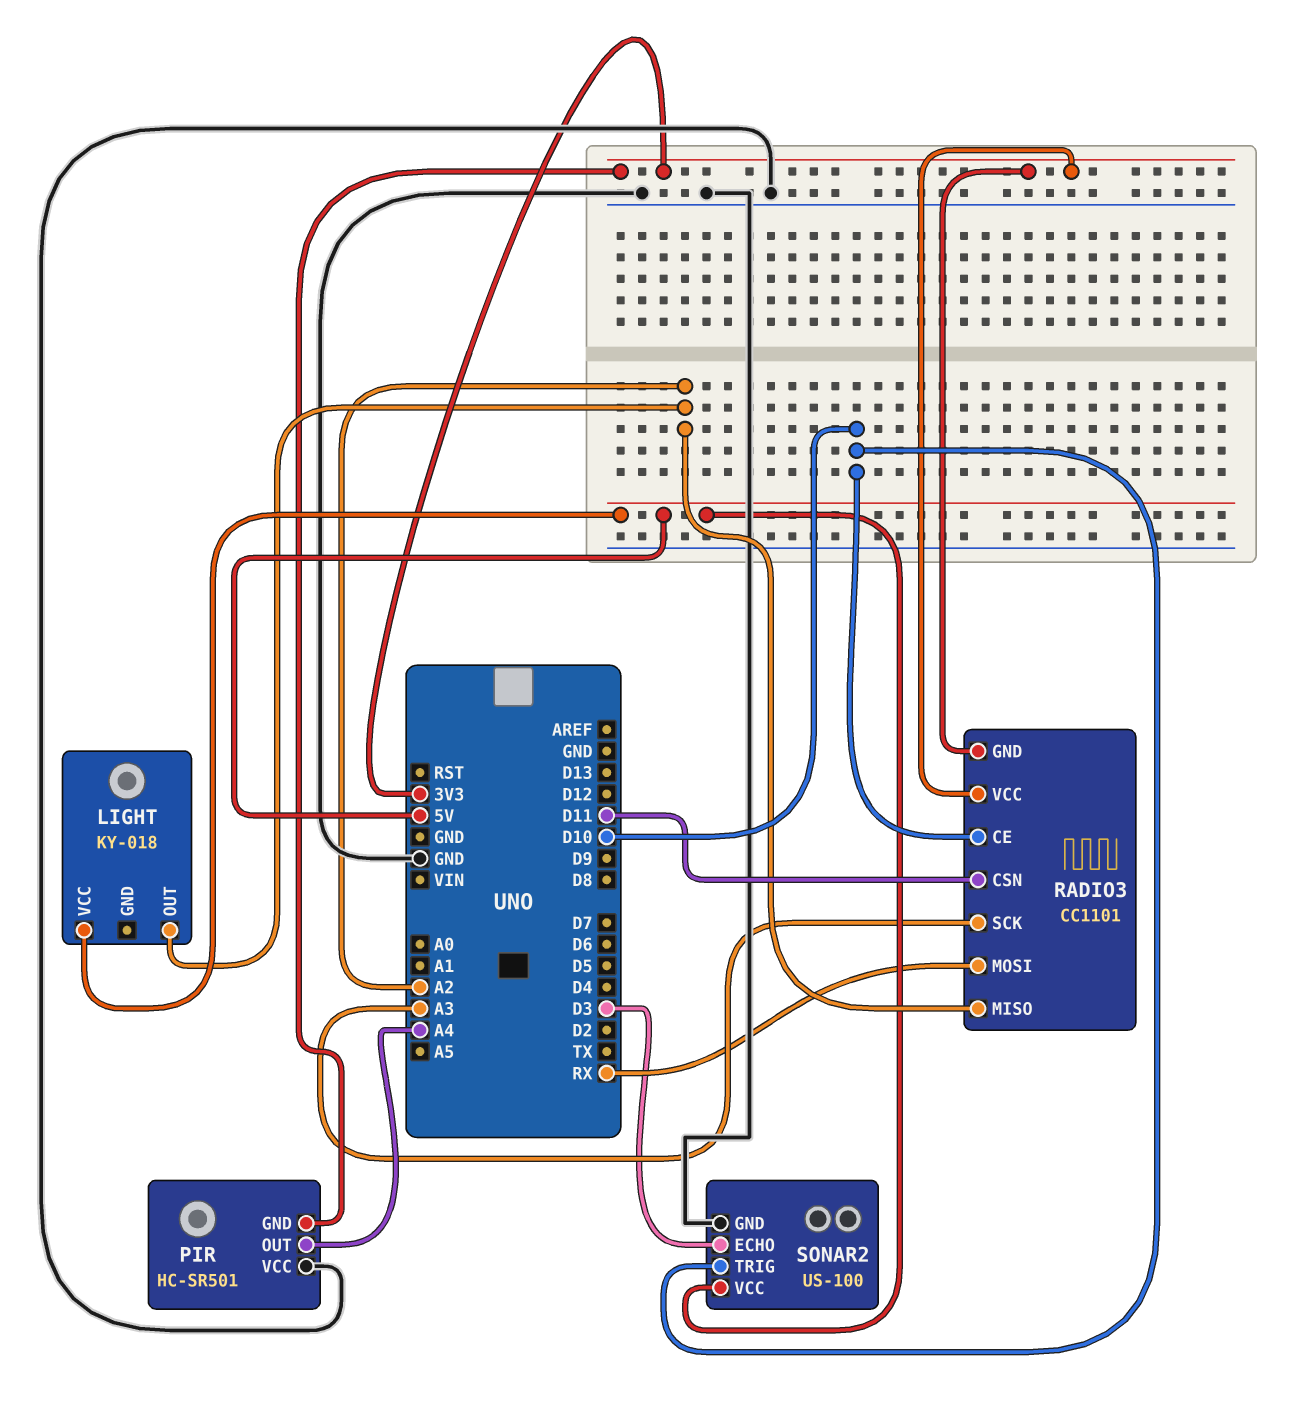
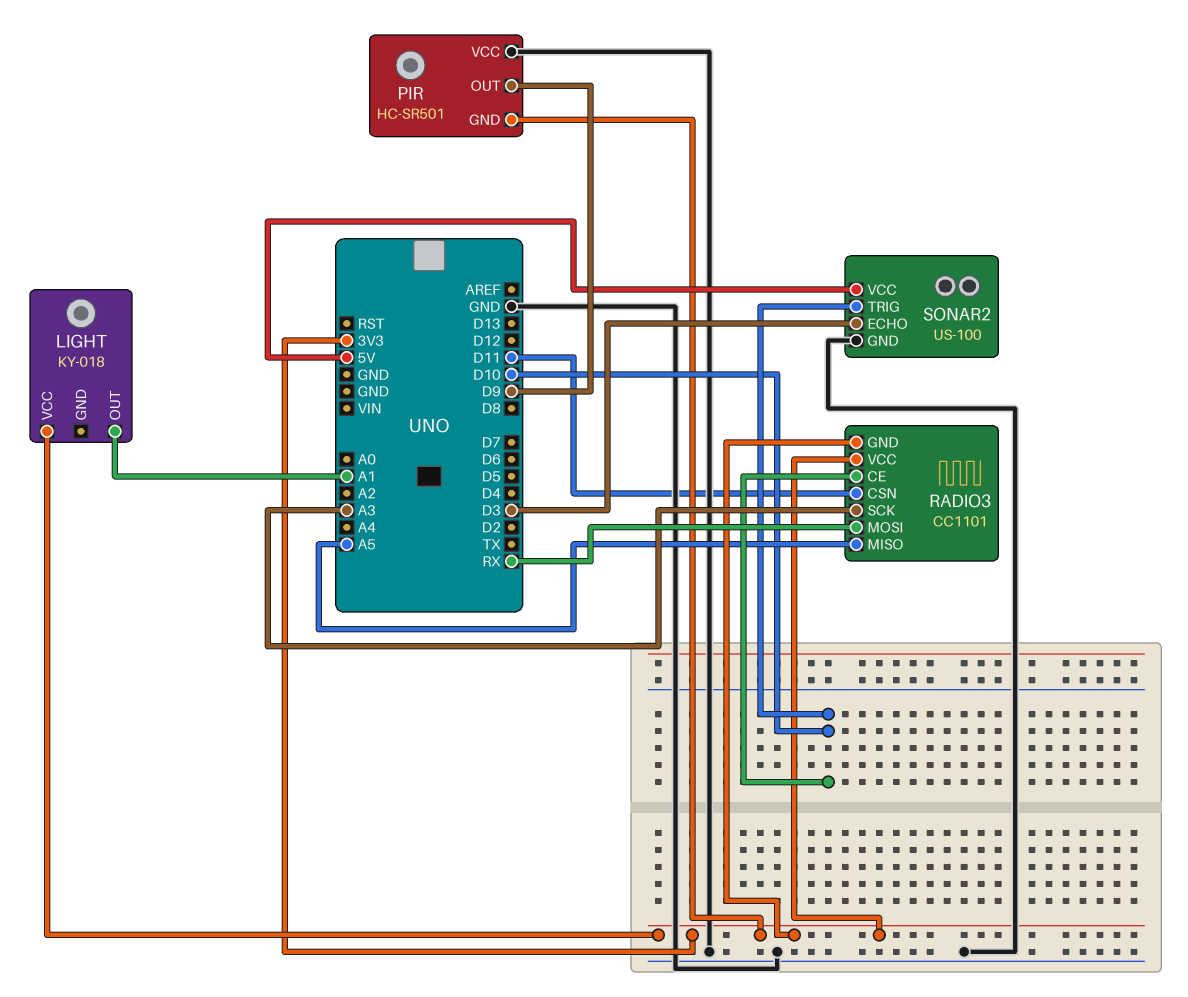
LIGHT pin OUT: A2 -> A1
LIGHT pin VCC: 5V -> 3V3
PIR pin OUT: A4 -> D9
RADIO3 pin MISO: A2 -> A5

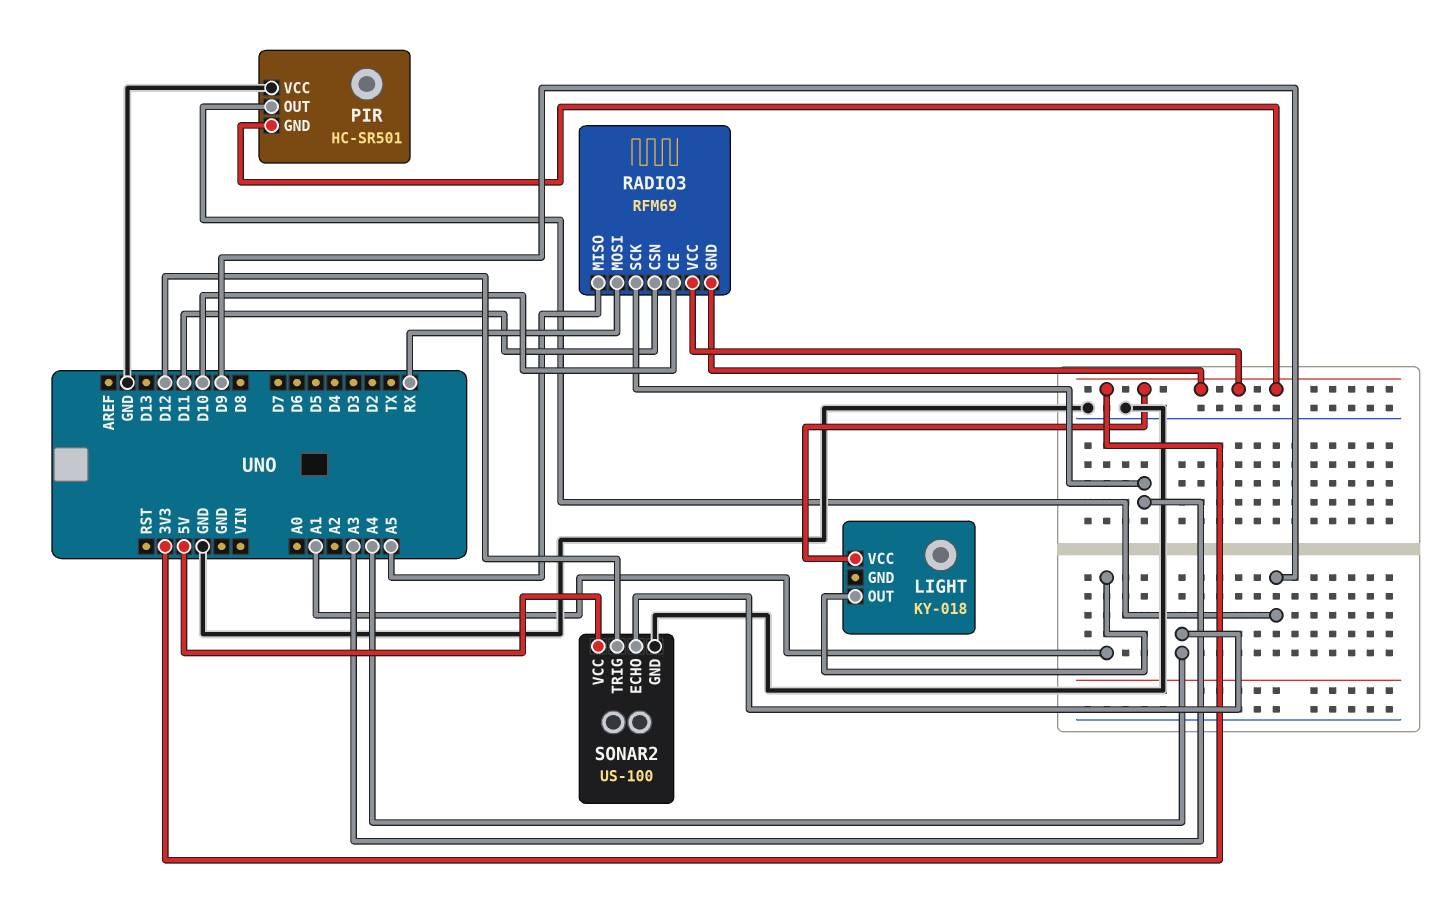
RADIO3: CC1101 -> RFM69
SONAR2 pin ECHO: D3 -> A4
SONAR2 pin TRIG: D10 -> D12

